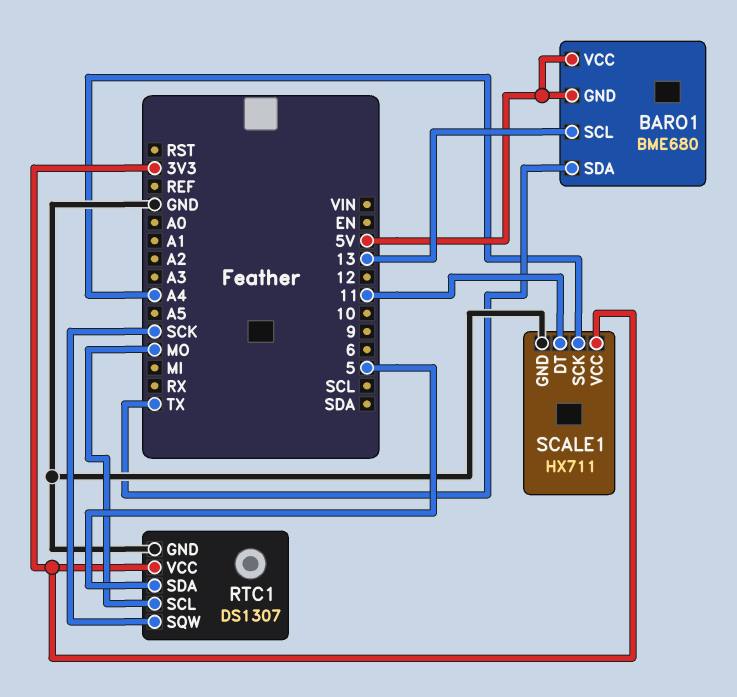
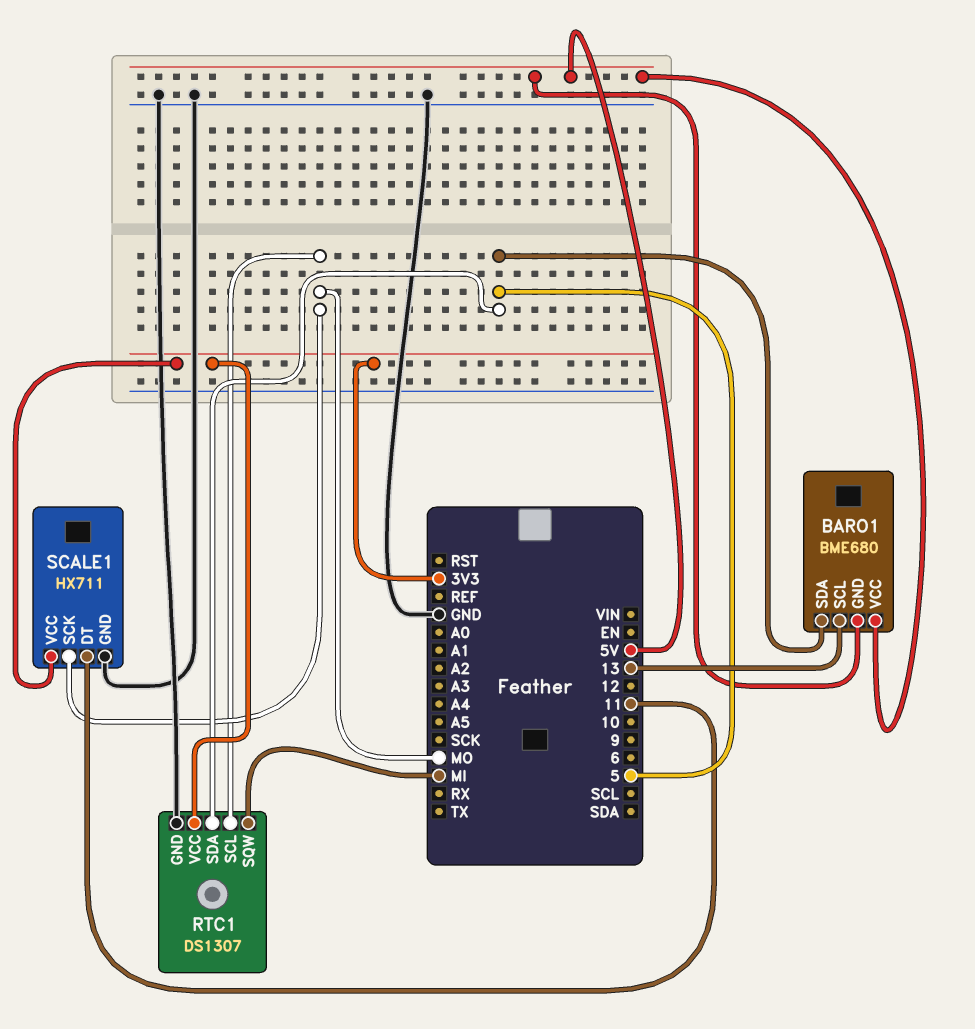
BARO1 pin SDA: TX -> 5
RTC1 pin SQW: SCK -> MI
SCALE1 pin SCK: A4 -> MO

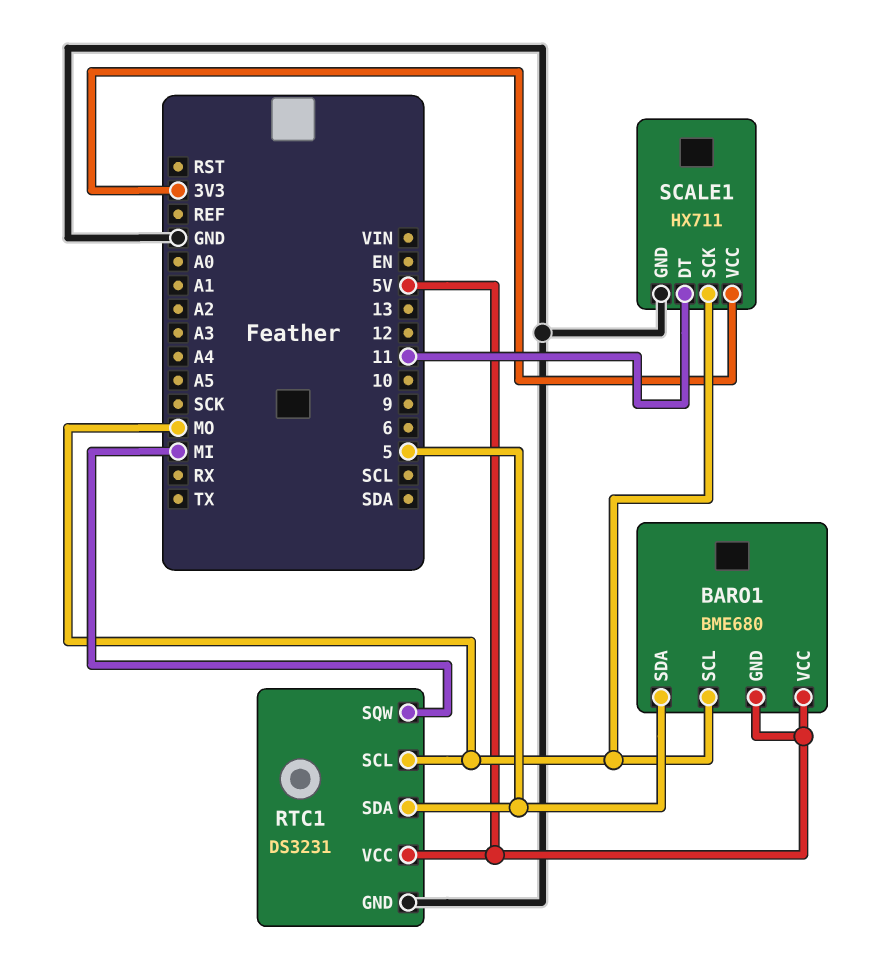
BARO1 pin SCL: 13 -> MO
RTC1: DS1307 -> DS3231
RTC1 pin VCC: 3V3 -> 5V

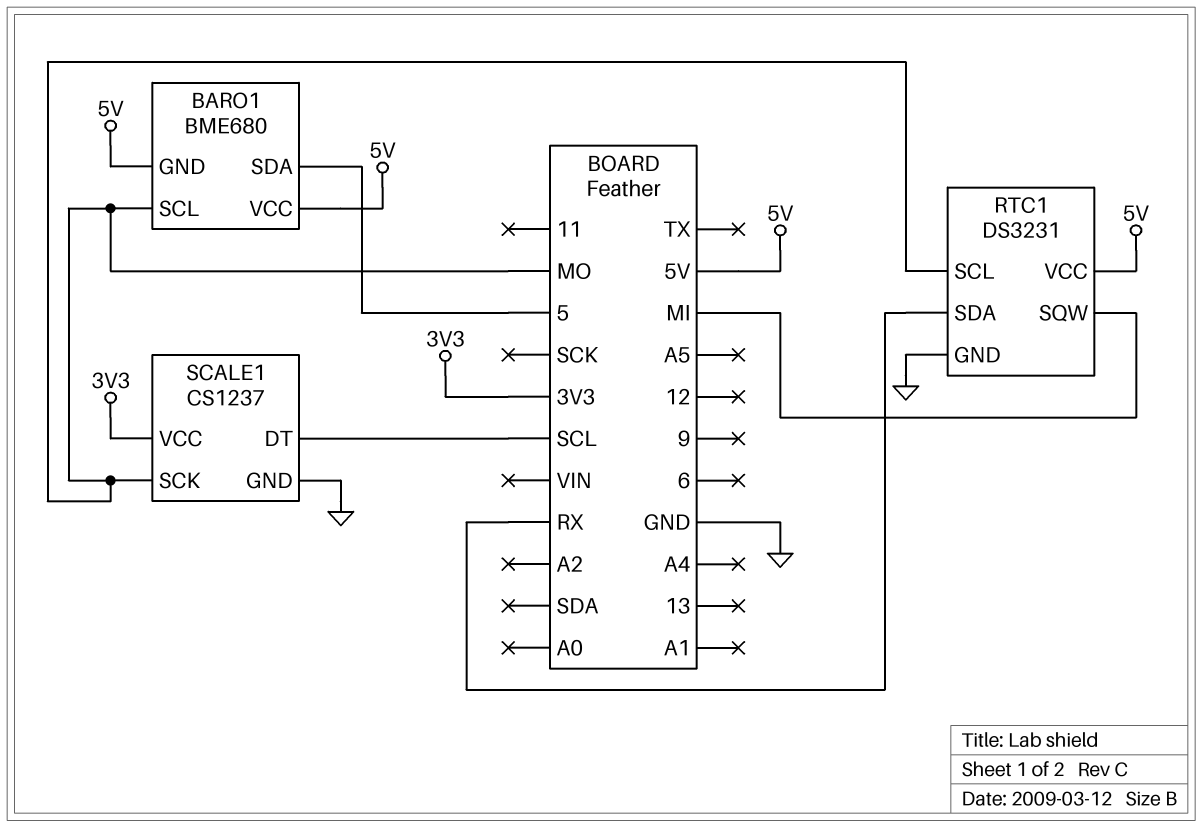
RTC1 pin SDA: 5 -> RX
SCALE1: HX711 -> CS1237
SCALE1 pin DT: 11 -> SCL

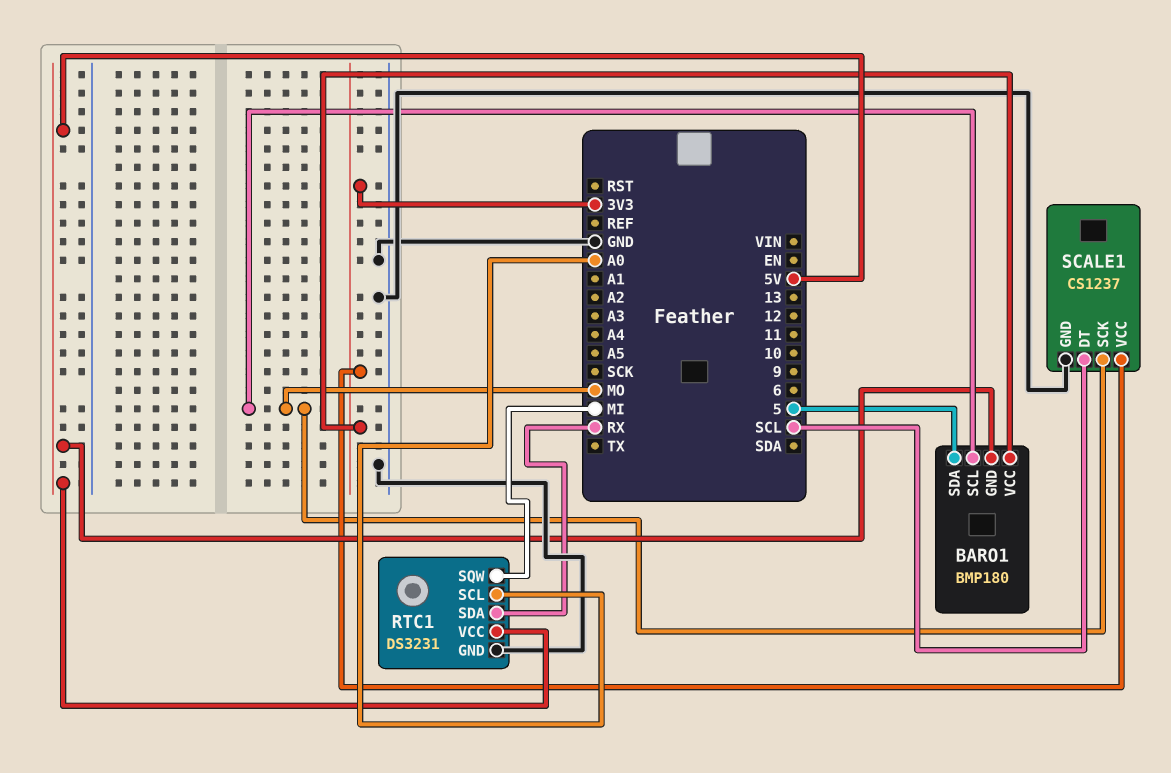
BARO1: BME680 -> BMP180
BARO1 pin VCC: 5V -> 3V3
RTC1 pin SCL: MO -> A0

